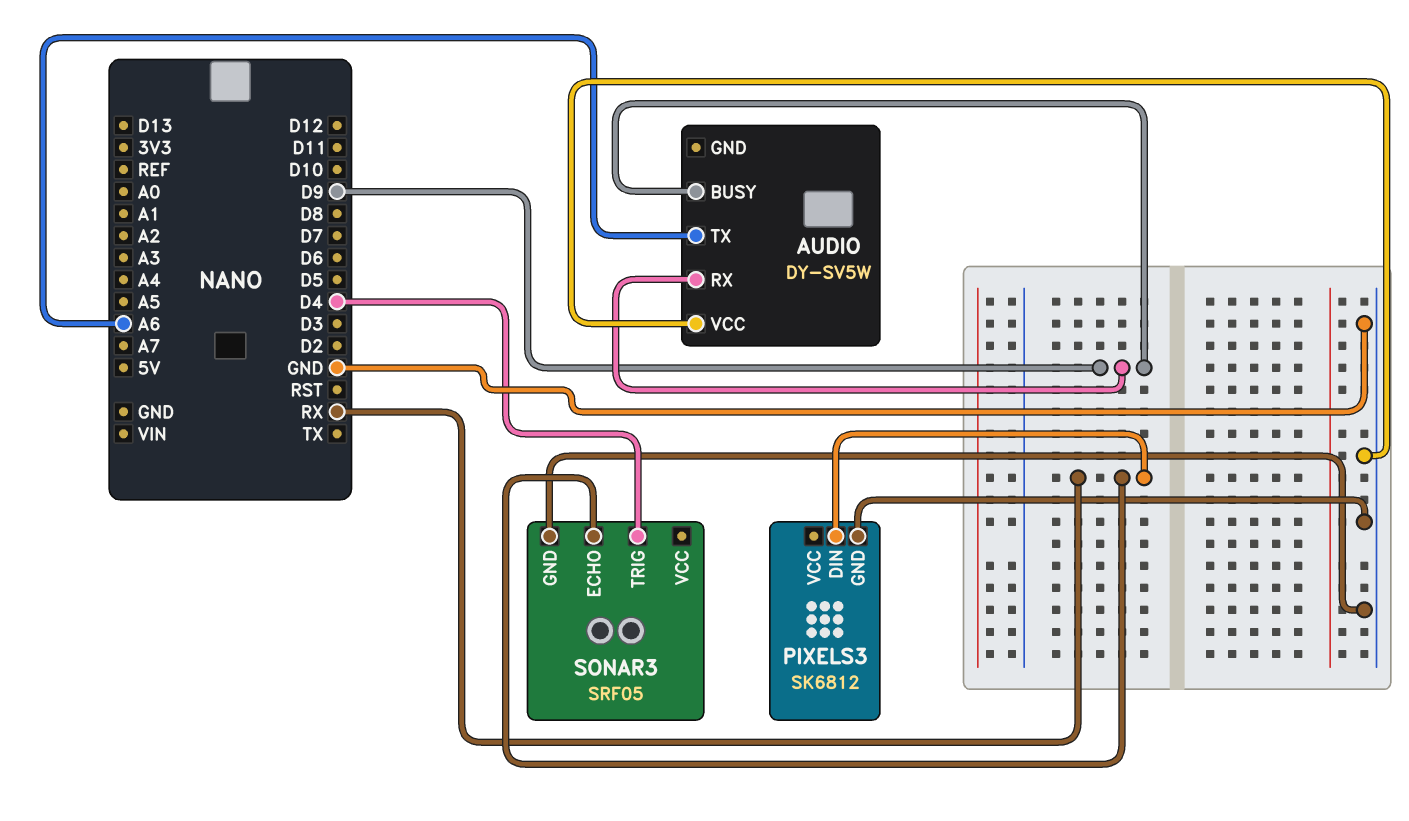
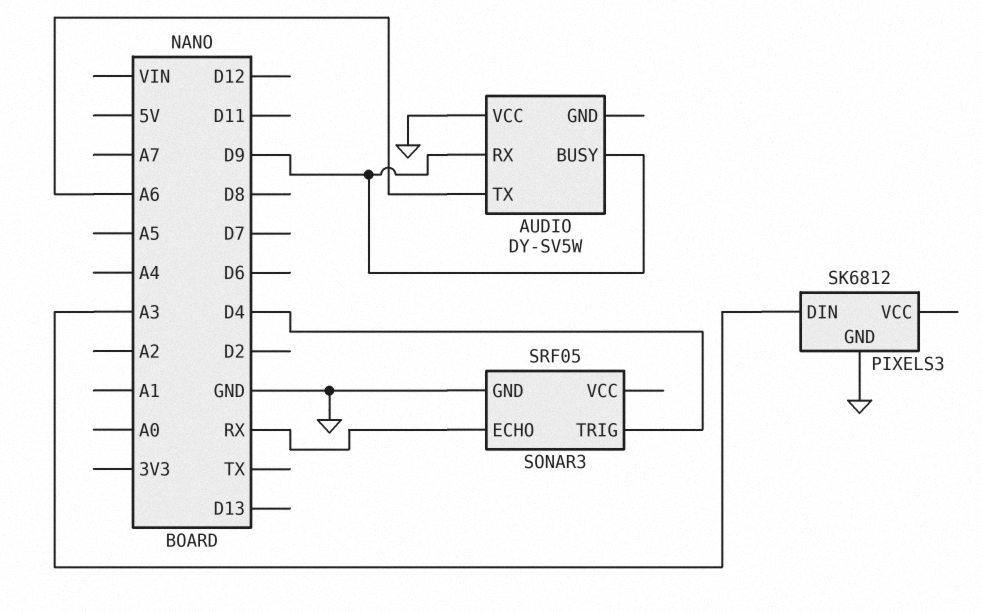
PIXELS3 pin DIN: RX -> A3

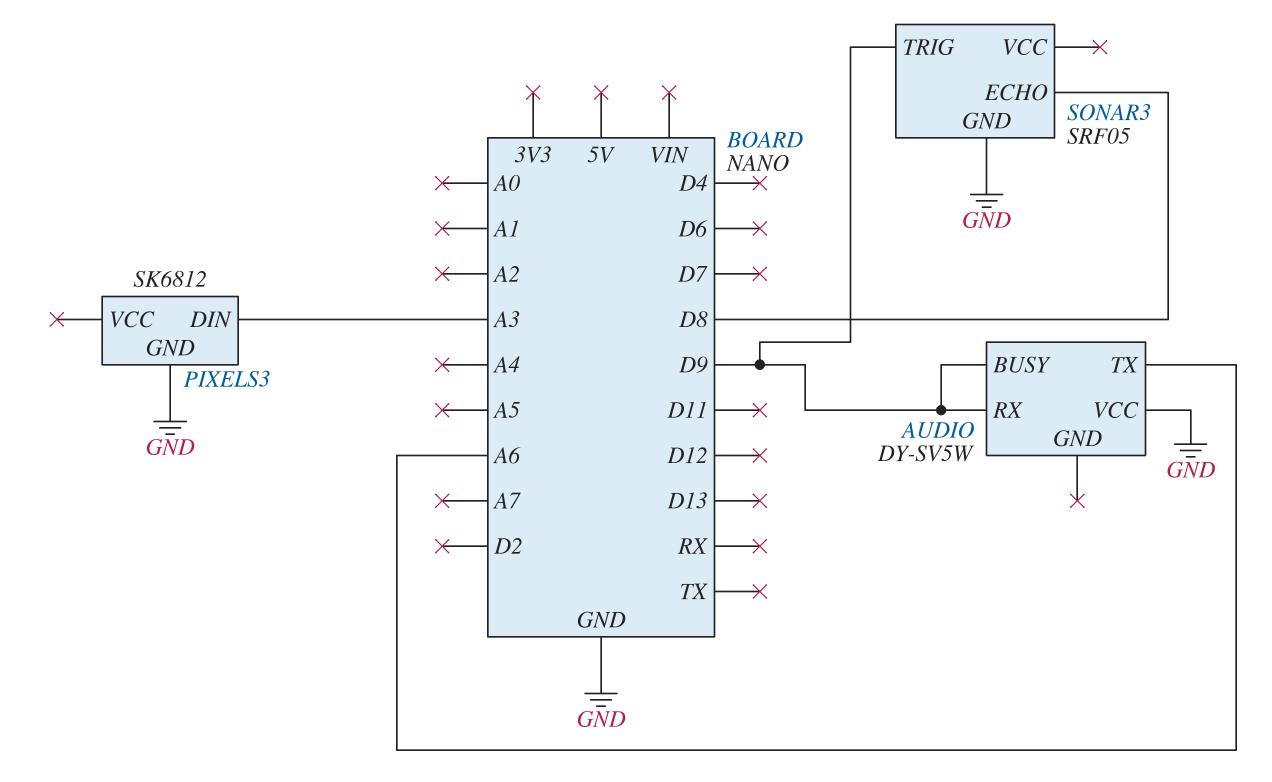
SONAR3 pin ECHO: RX -> D8
SONAR3 pin TRIG: D4 -> D9

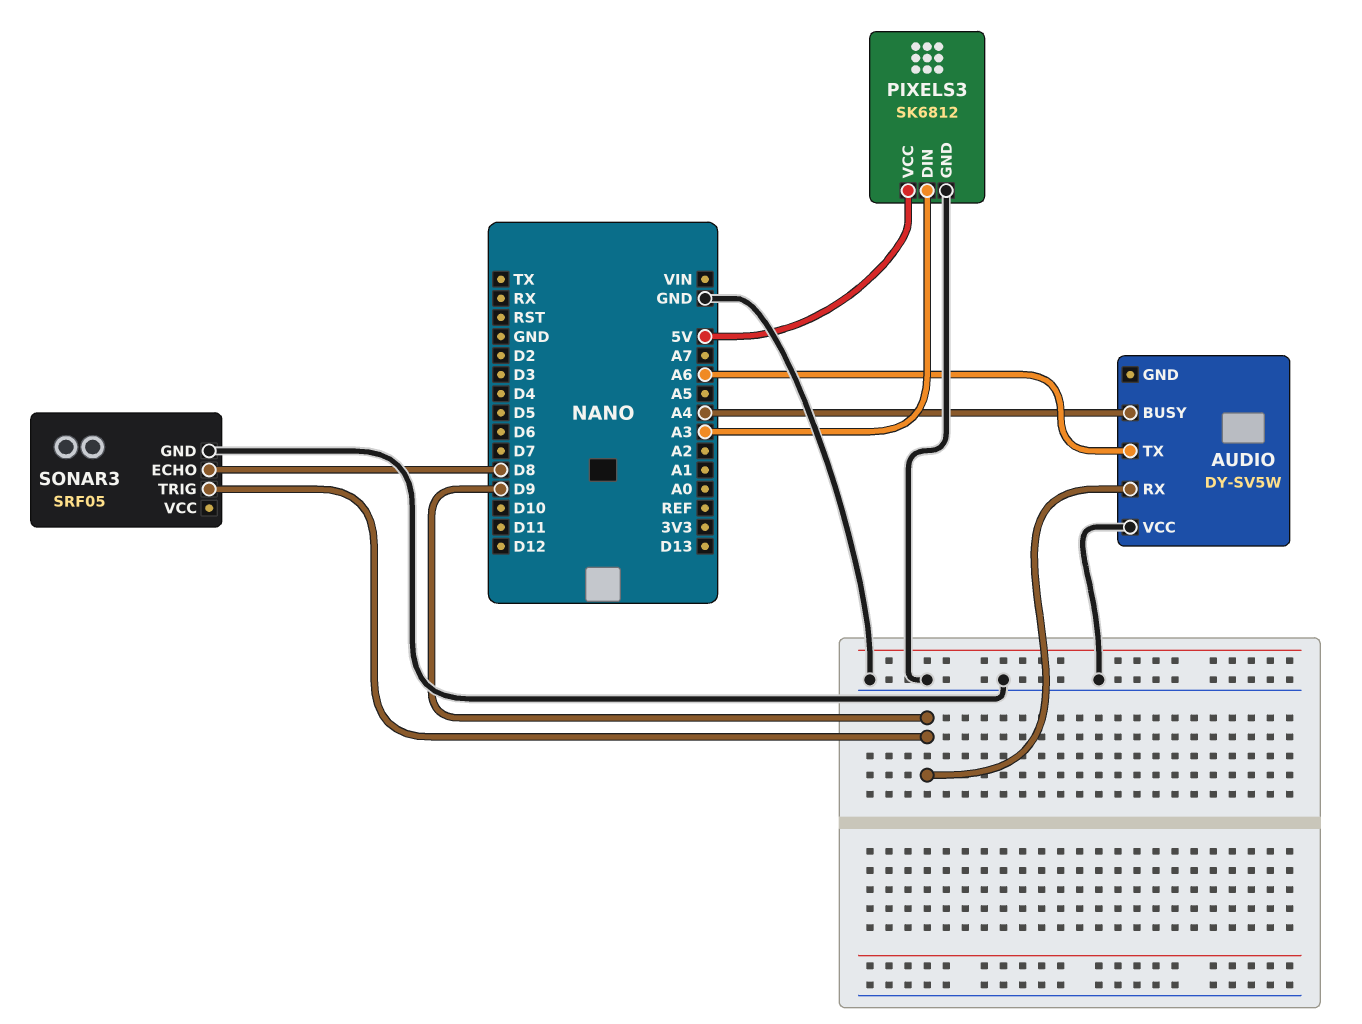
AUDIO pin BUSY: D9 -> A4
PIXELS3 pin VCC: none -> 5V

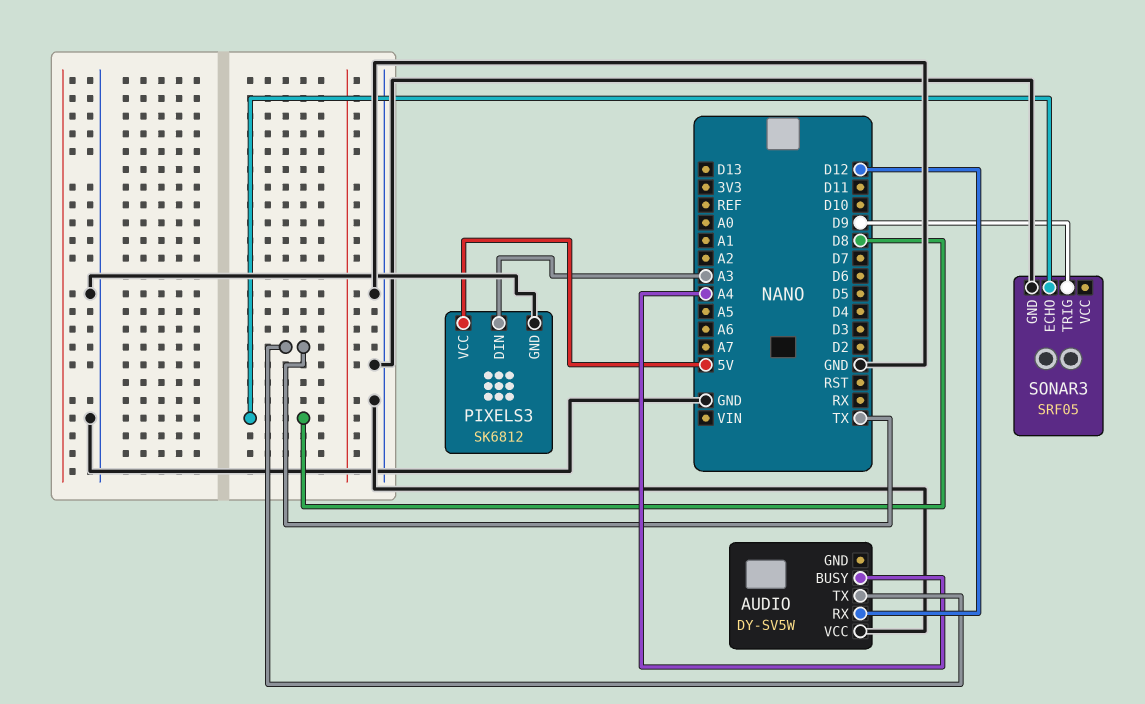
AUDIO pin RX: D9 -> D12
AUDIO pin TX: A6 -> TX

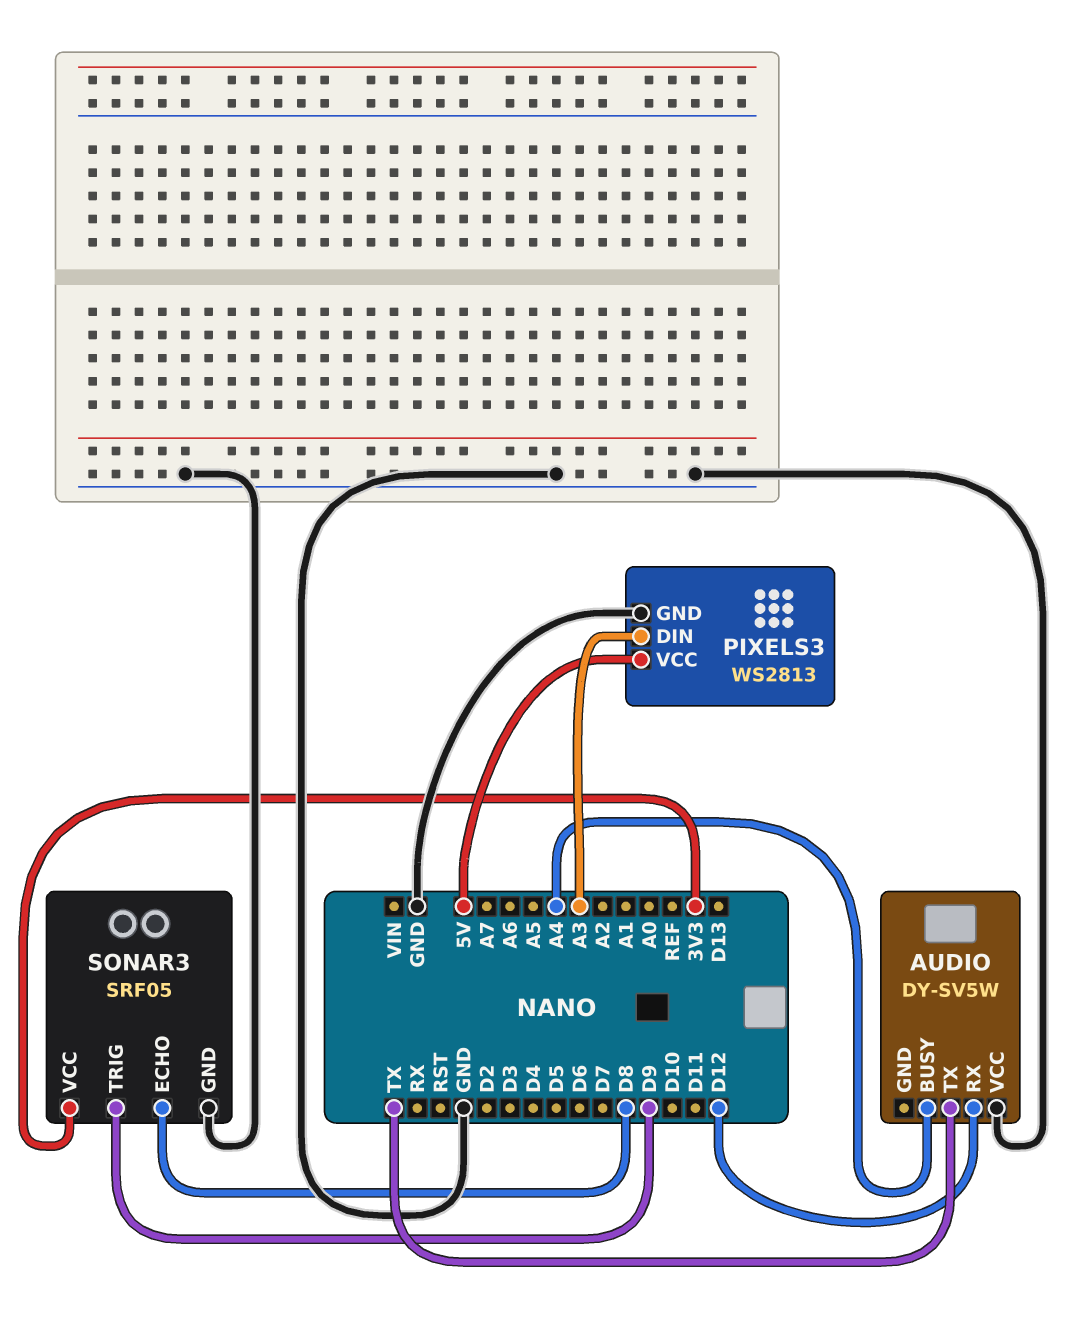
PIXELS3: SK6812 -> WS2813
SONAR3 pin VCC: none -> 3V3

